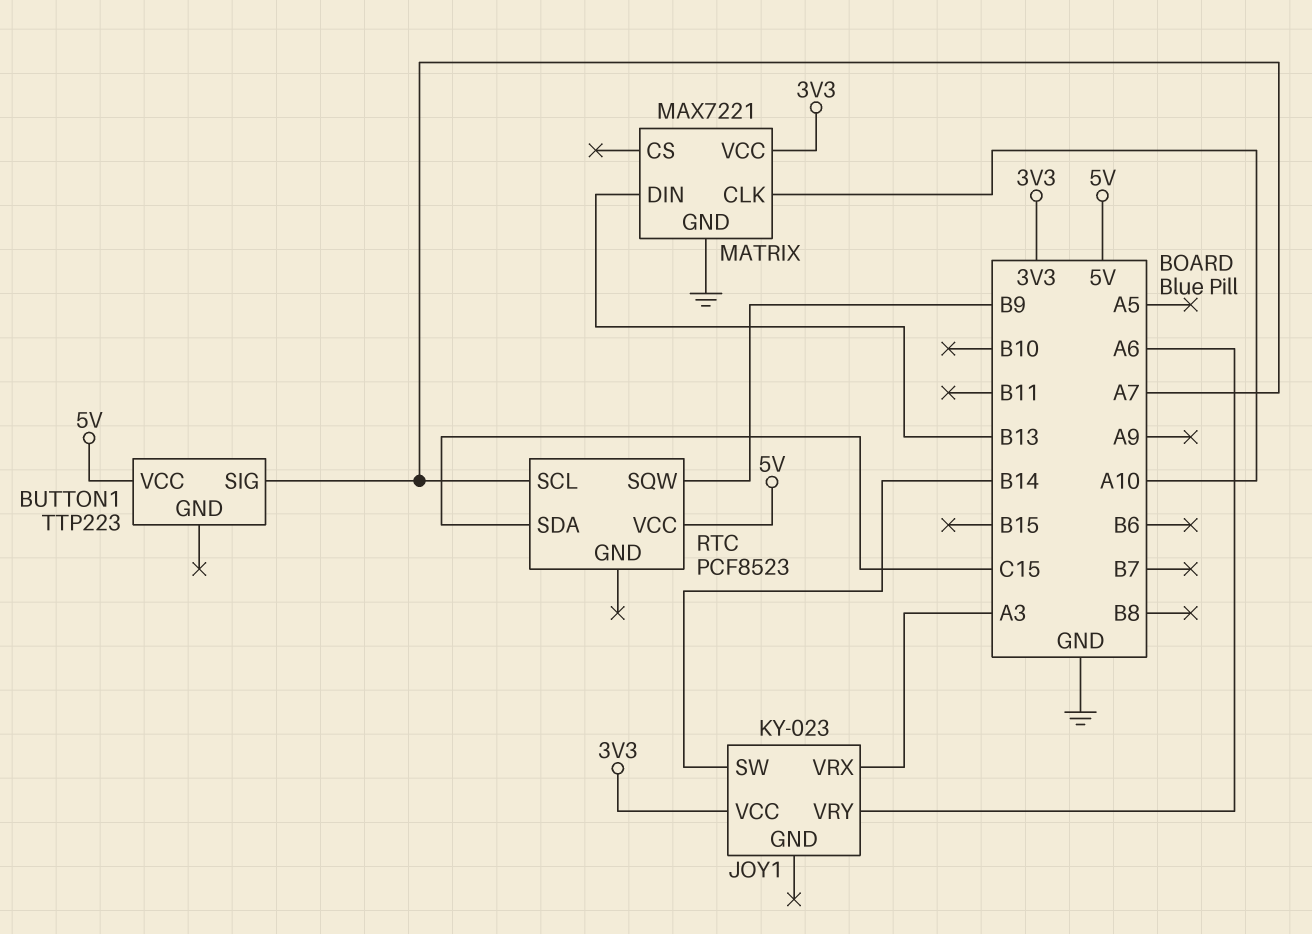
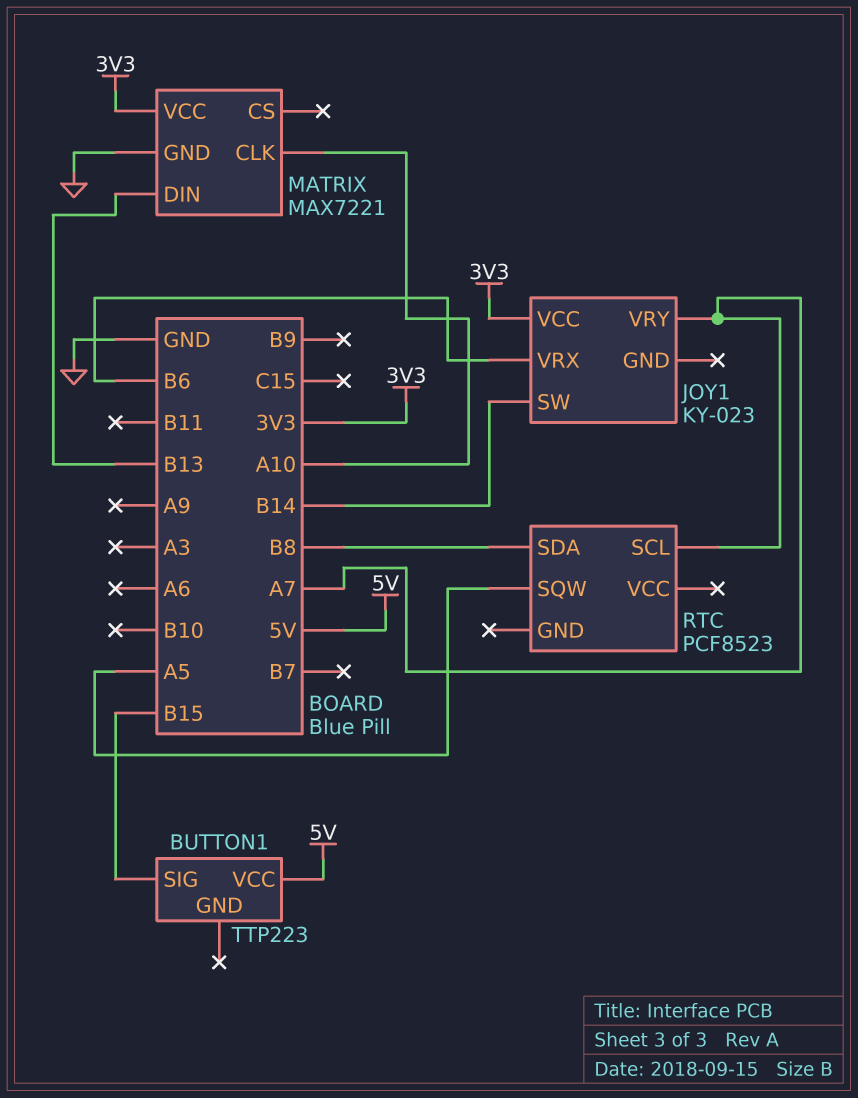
BUTTON1 pin SIG: A7 -> B15
JOY1 pin VRX: A3 -> B6
JOY1 pin VRY: A6 -> A7
RTC pin SDA: C15 -> B8
RTC pin SQW: B9 -> A5
RTC pin VCC: 5V -> none

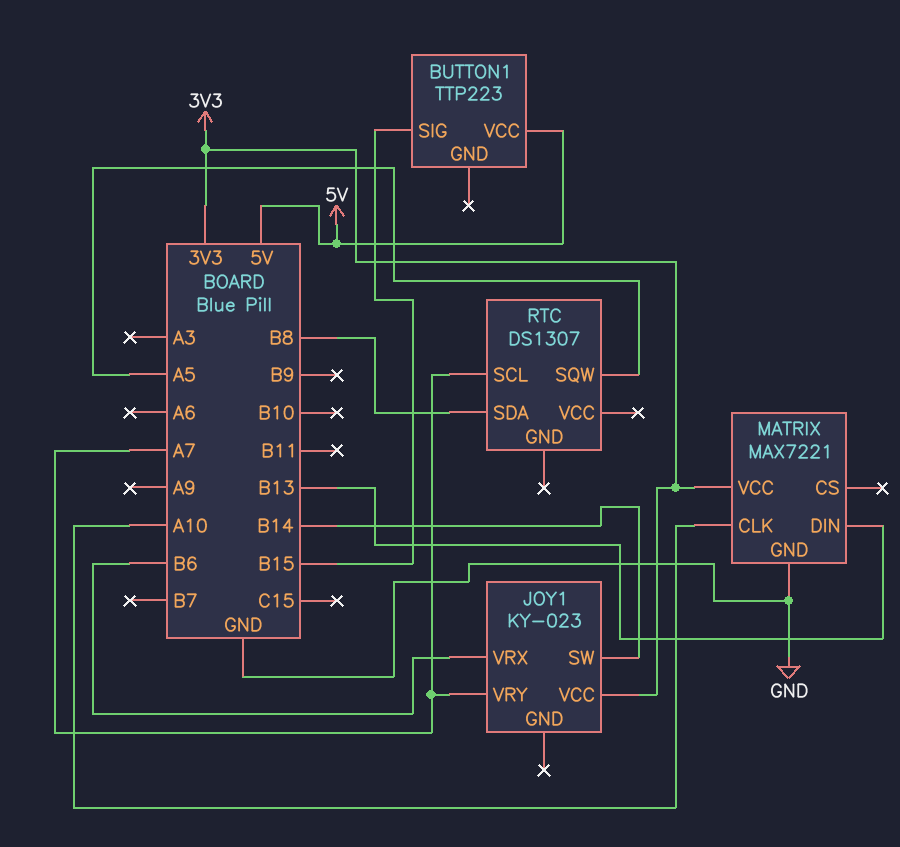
RTC: PCF8523 -> DS1307

